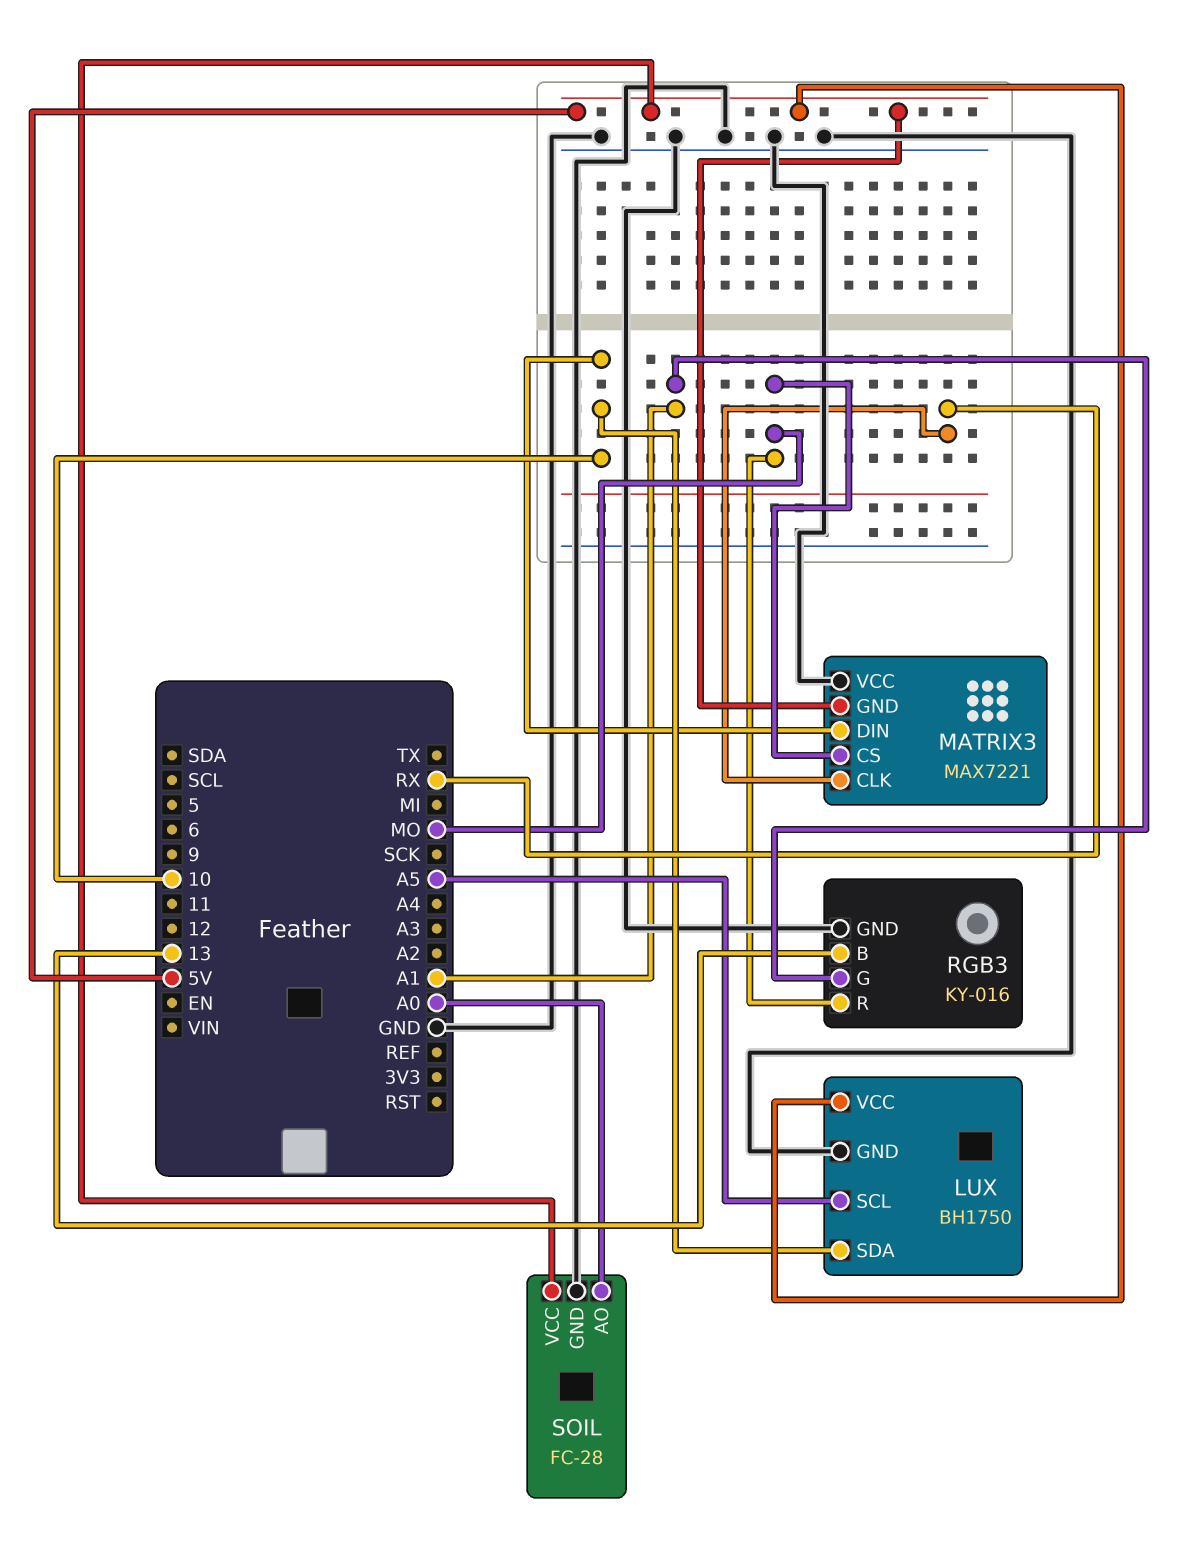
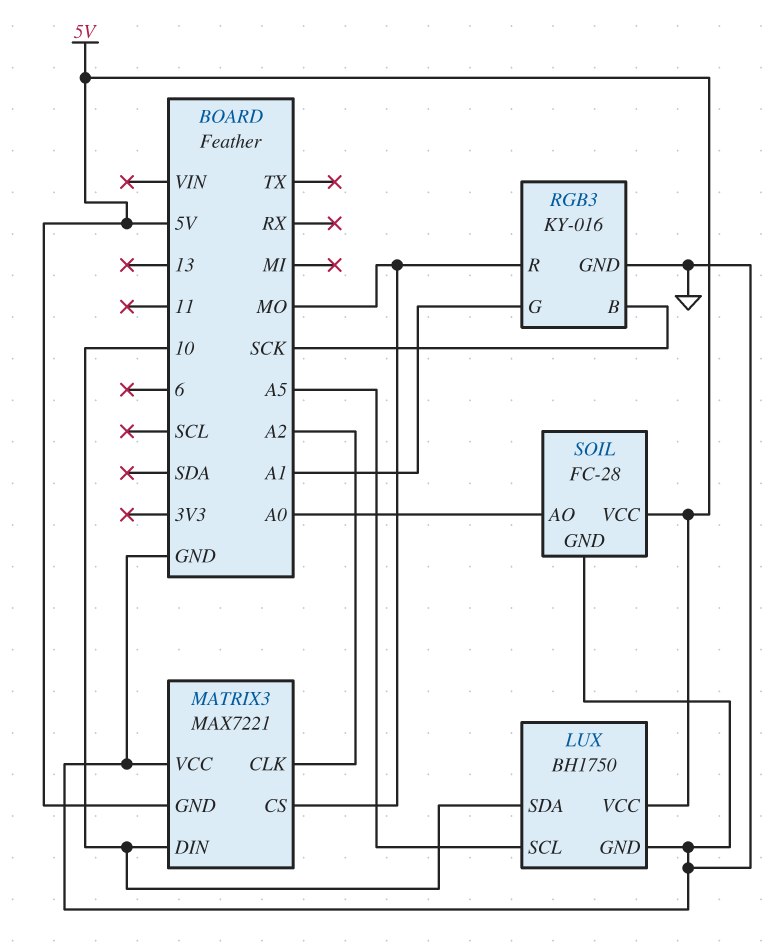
MATRIX3 pin CLK: RX -> A2
RGB3 pin B: 13 -> SCK

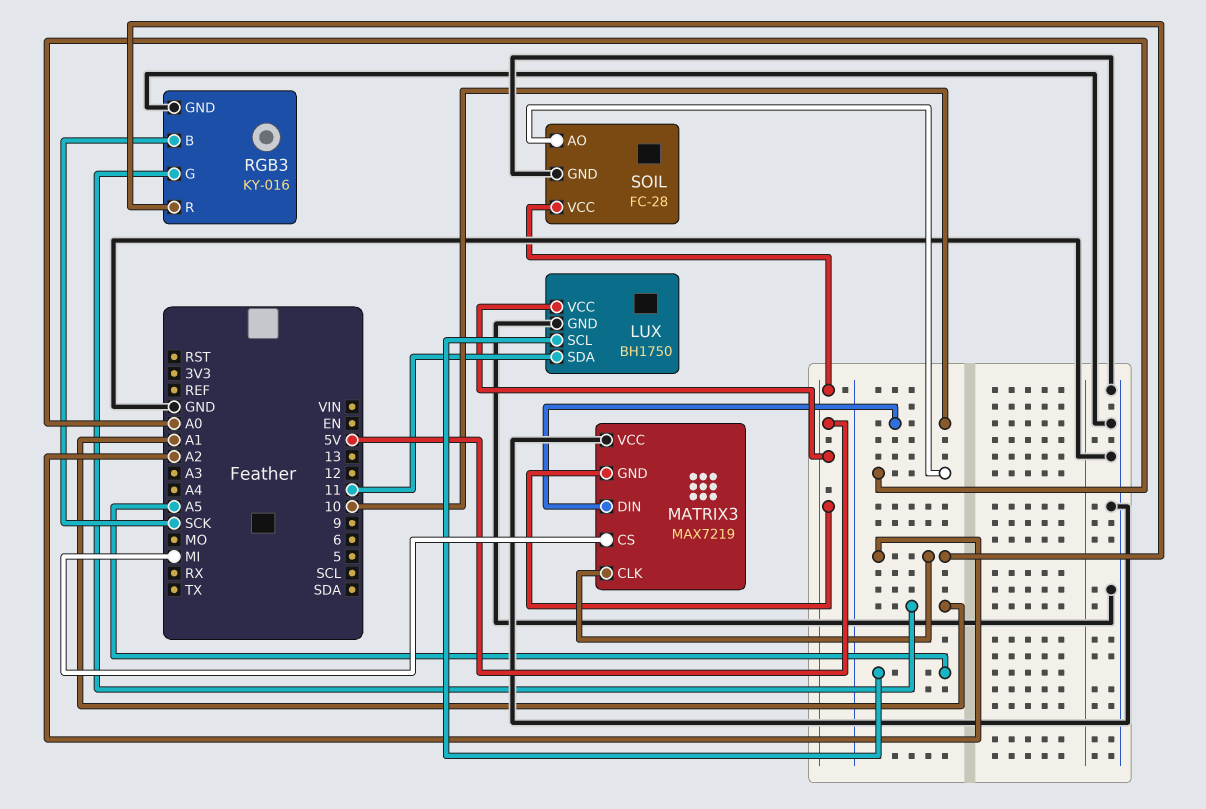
LUX pin SDA: 10 -> 11
MATRIX3: MAX7221 -> MAX7219
MATRIX3 pin CS: MO -> MI
RGB3 pin R: MO -> A2

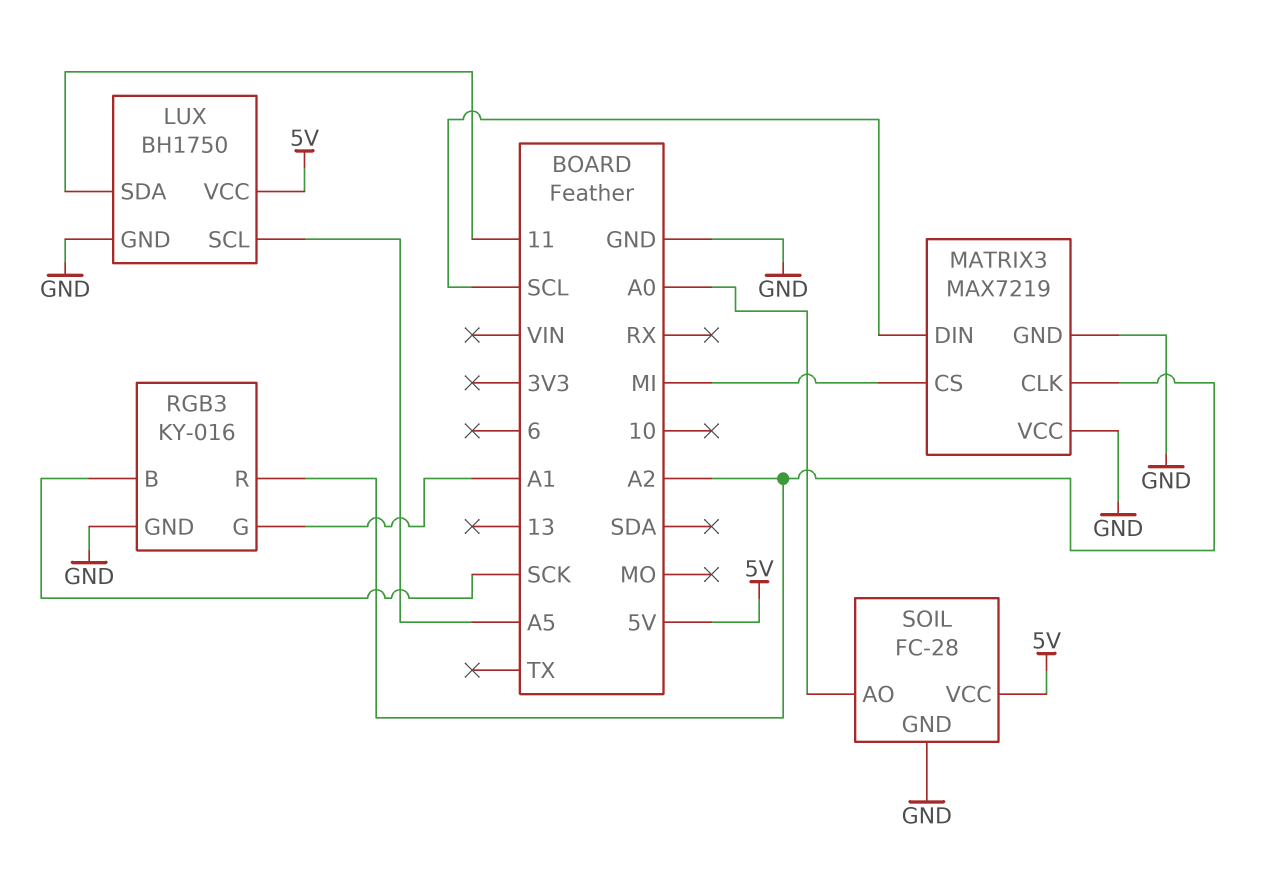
MATRIX3 pin DIN: 10 -> SCL
MATRIX3 pin GND: 5V -> GND

